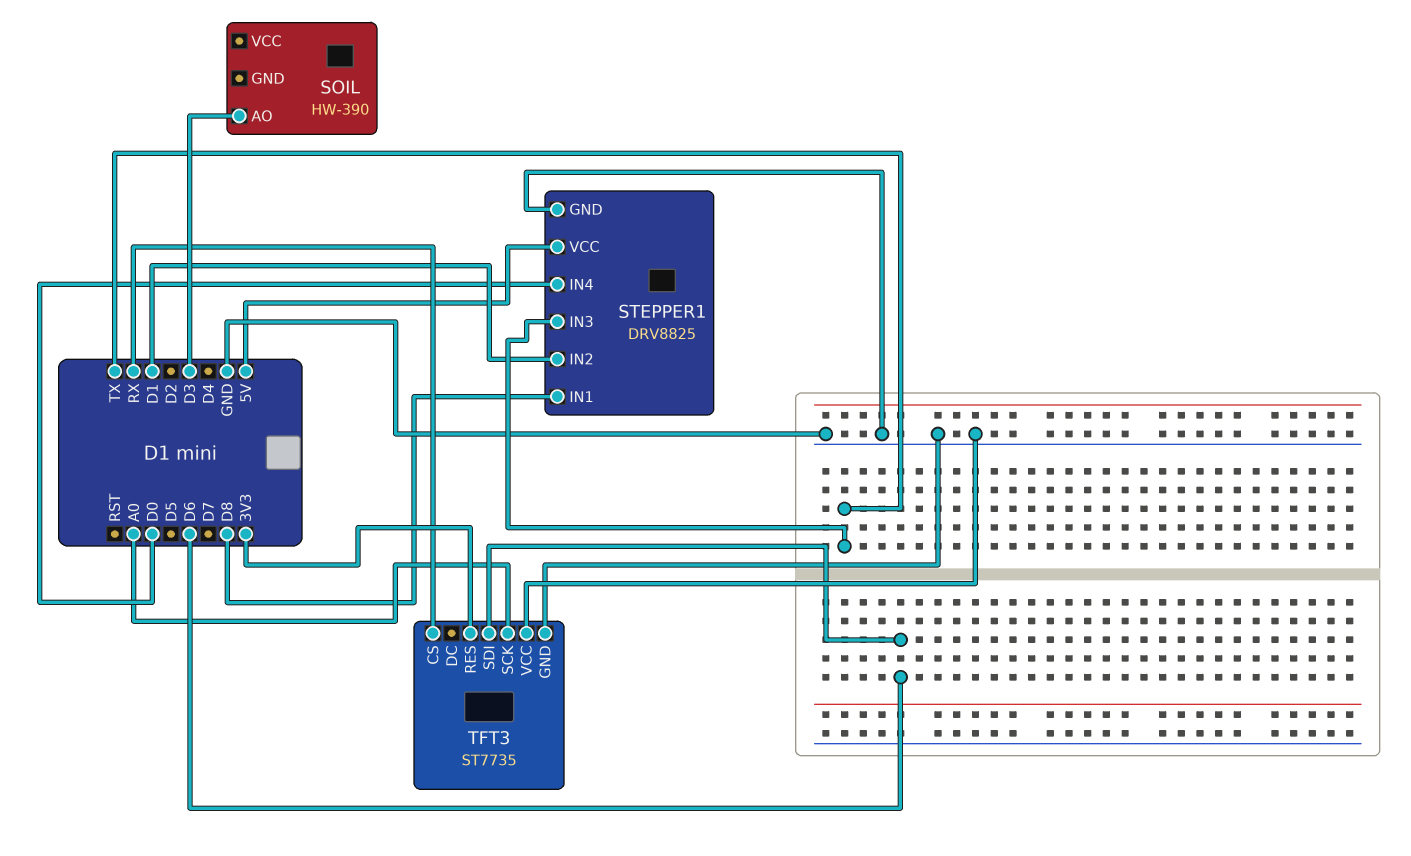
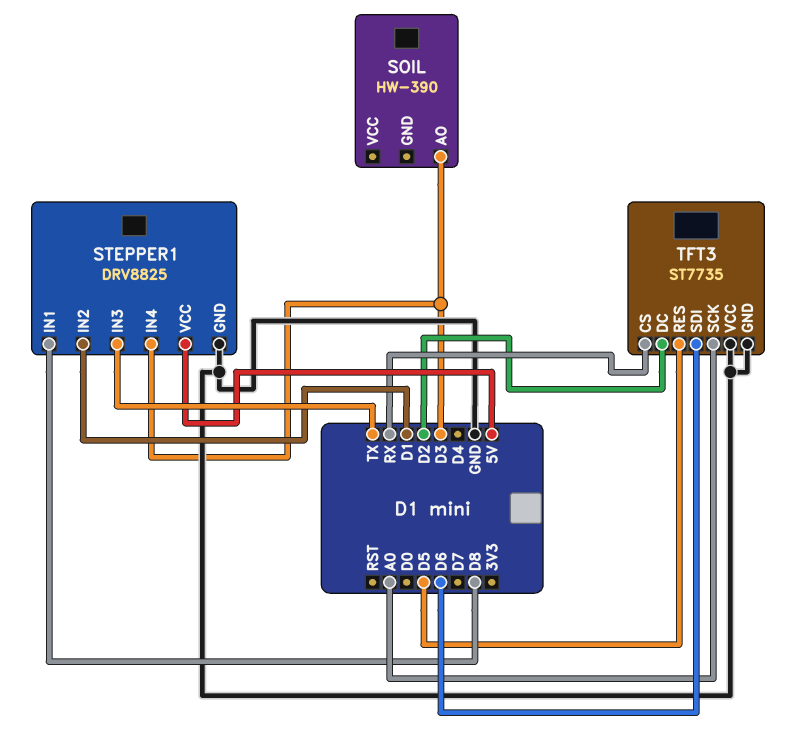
STEPPER1 pin IN4: D0 -> D3
TFT3 pin DC: none -> D2
TFT3 pin RES: 3V3 -> D5

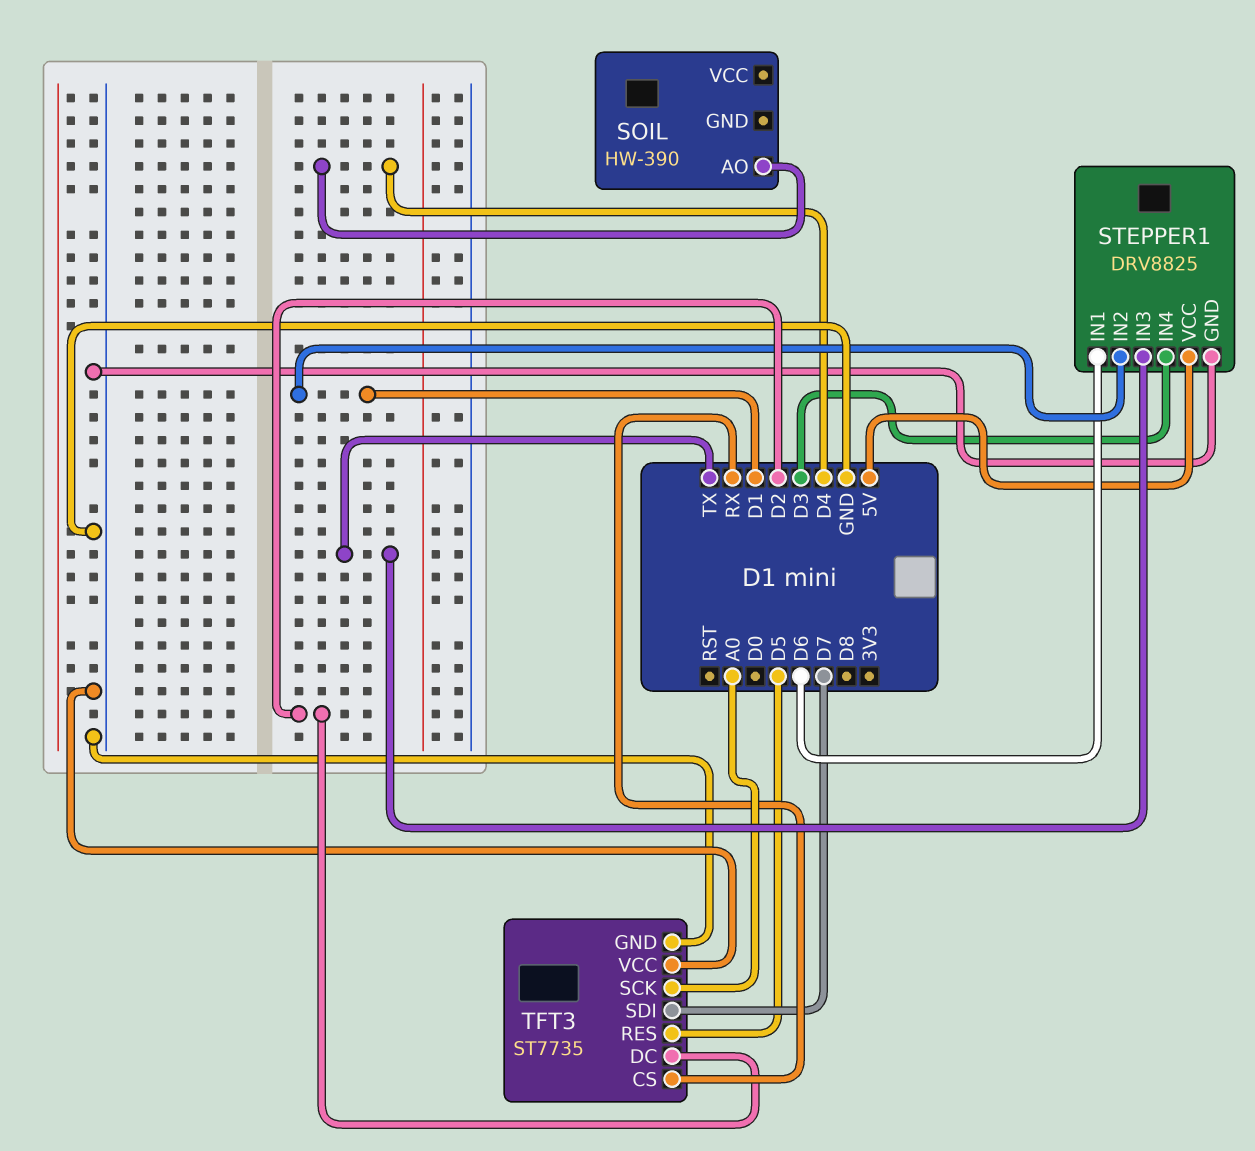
SOIL pin AO: D3 -> D4
STEPPER1 pin IN1: D8 -> D6
TFT3 pin SDI: D6 -> D7

